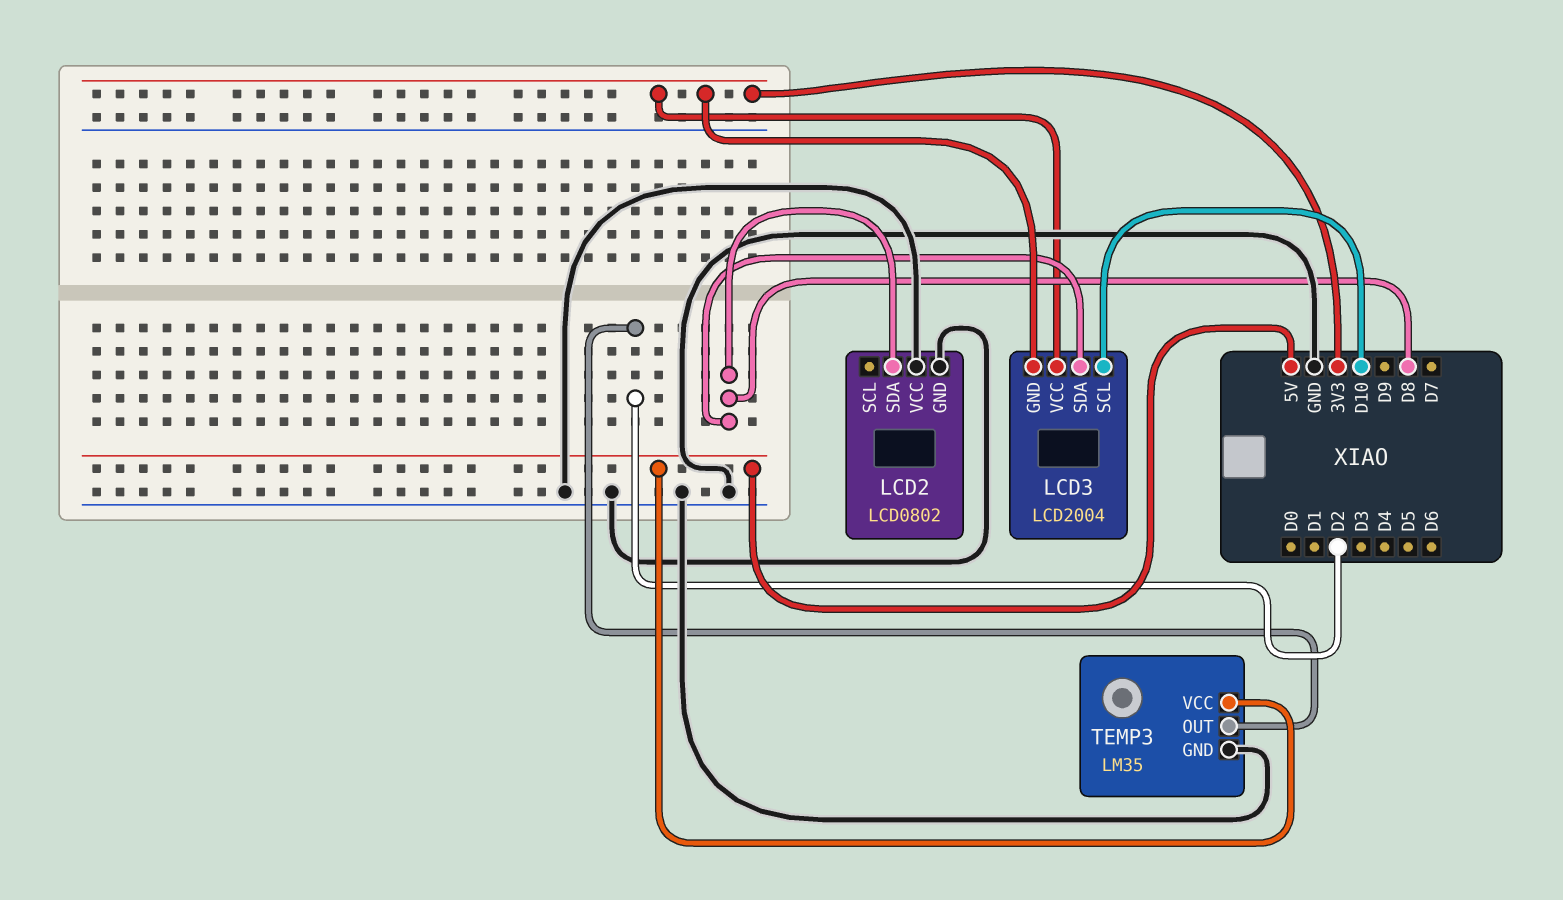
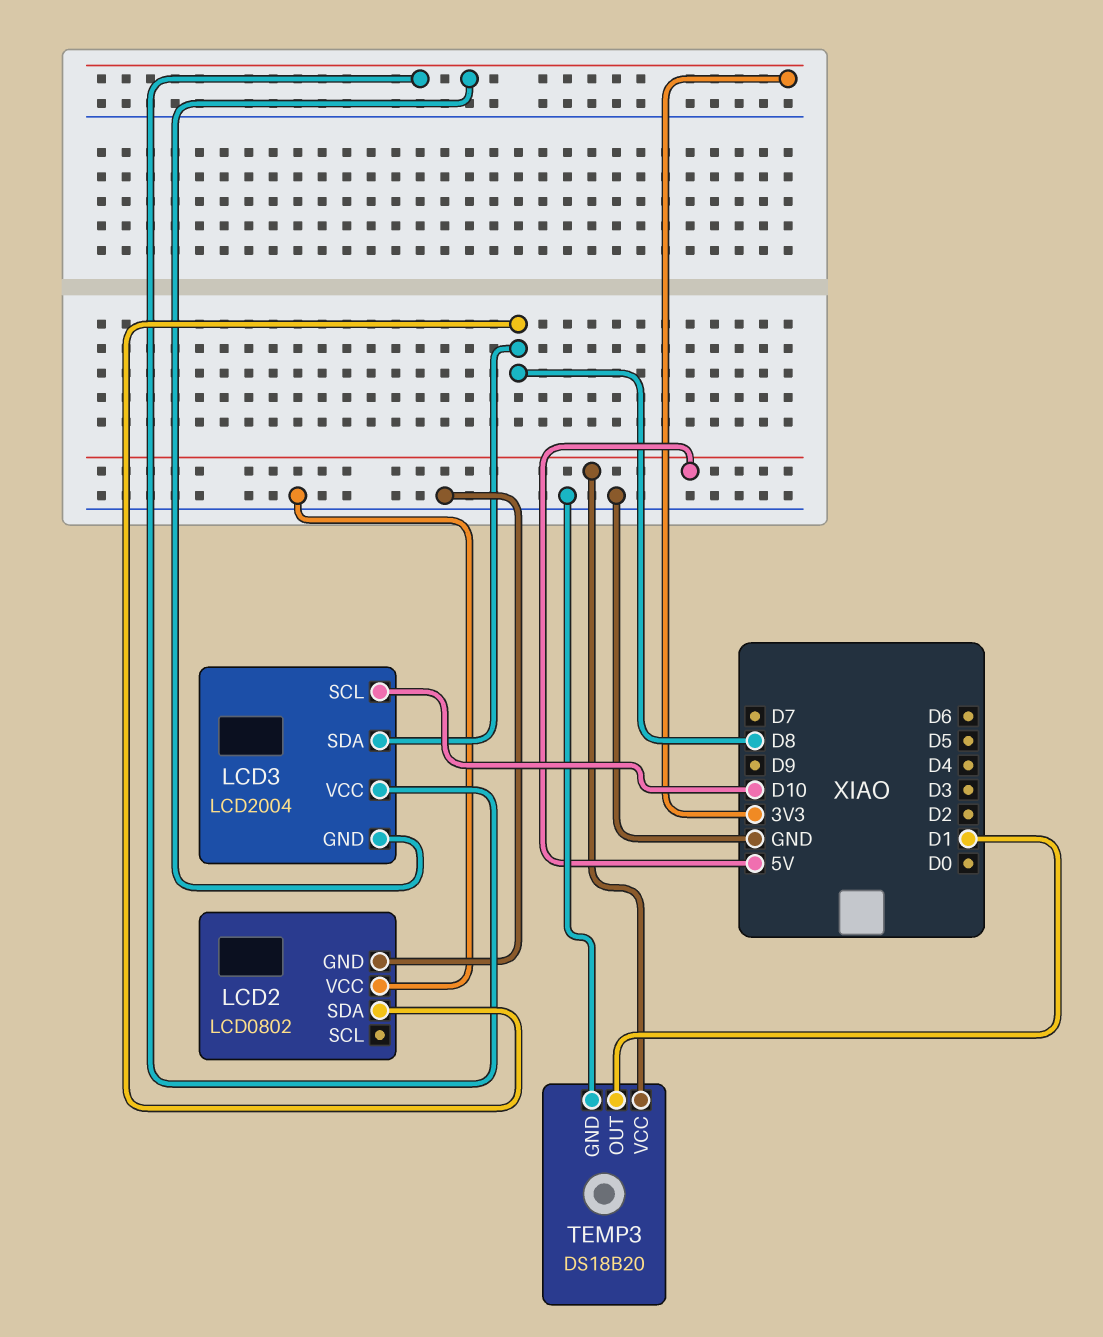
TEMP3: LM35 -> DS18B20
TEMP3 pin OUT: D2 -> D1

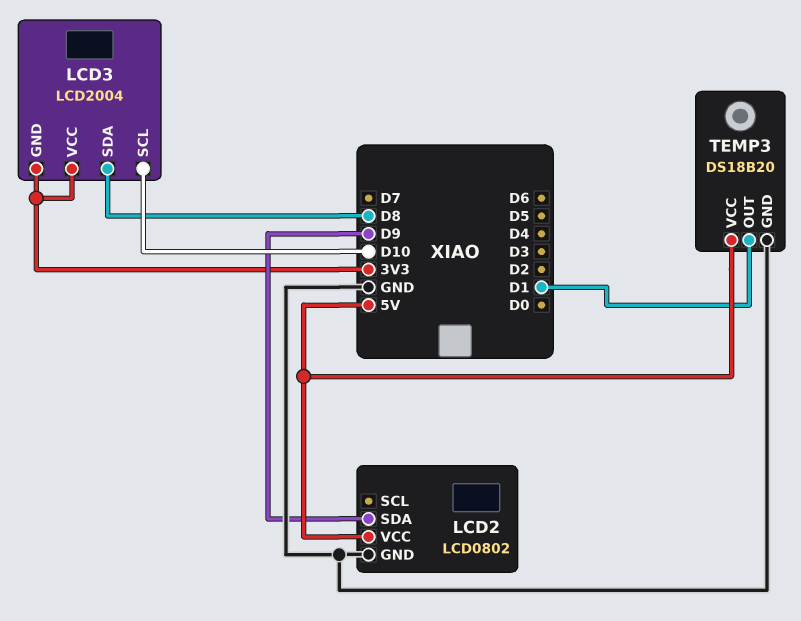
LCD2 pin SDA: D8 -> D9
LCD2 pin VCC: GND -> 5V

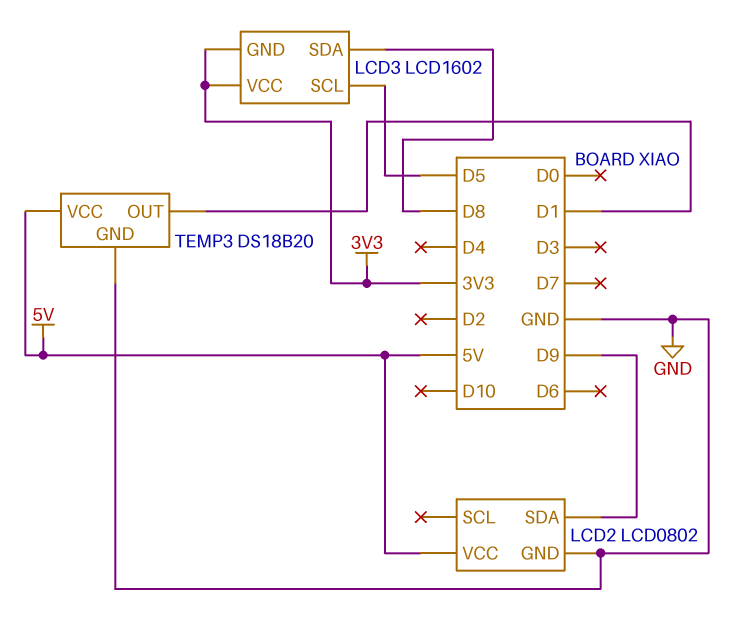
LCD3: LCD2004 -> LCD1602
LCD3 pin SCL: D10 -> D5

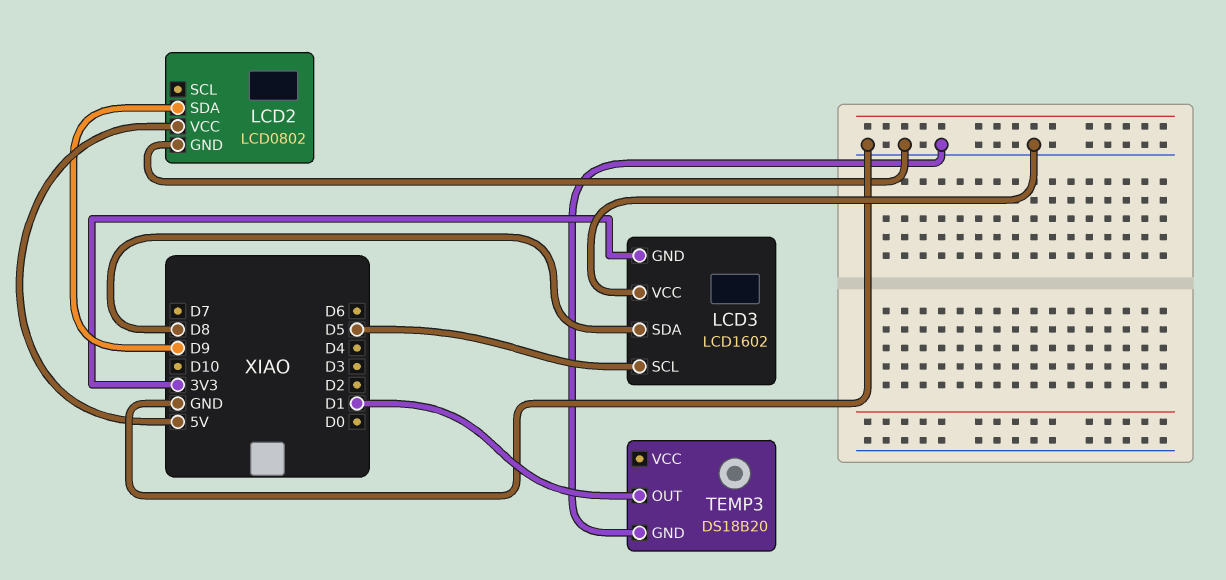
LCD3 pin VCC: 3V3 -> GND
TEMP3 pin VCC: 5V -> none

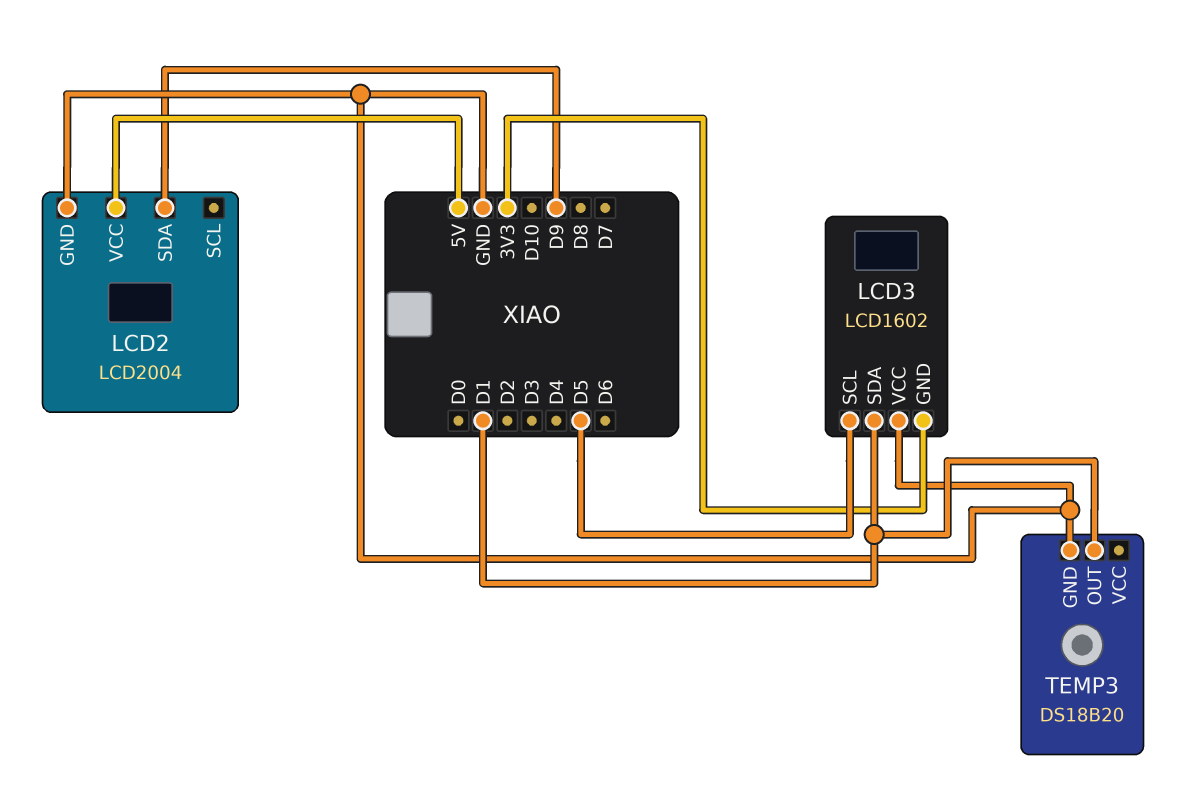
LCD2: LCD0802 -> LCD2004
LCD3 pin SDA: D8 -> D1

